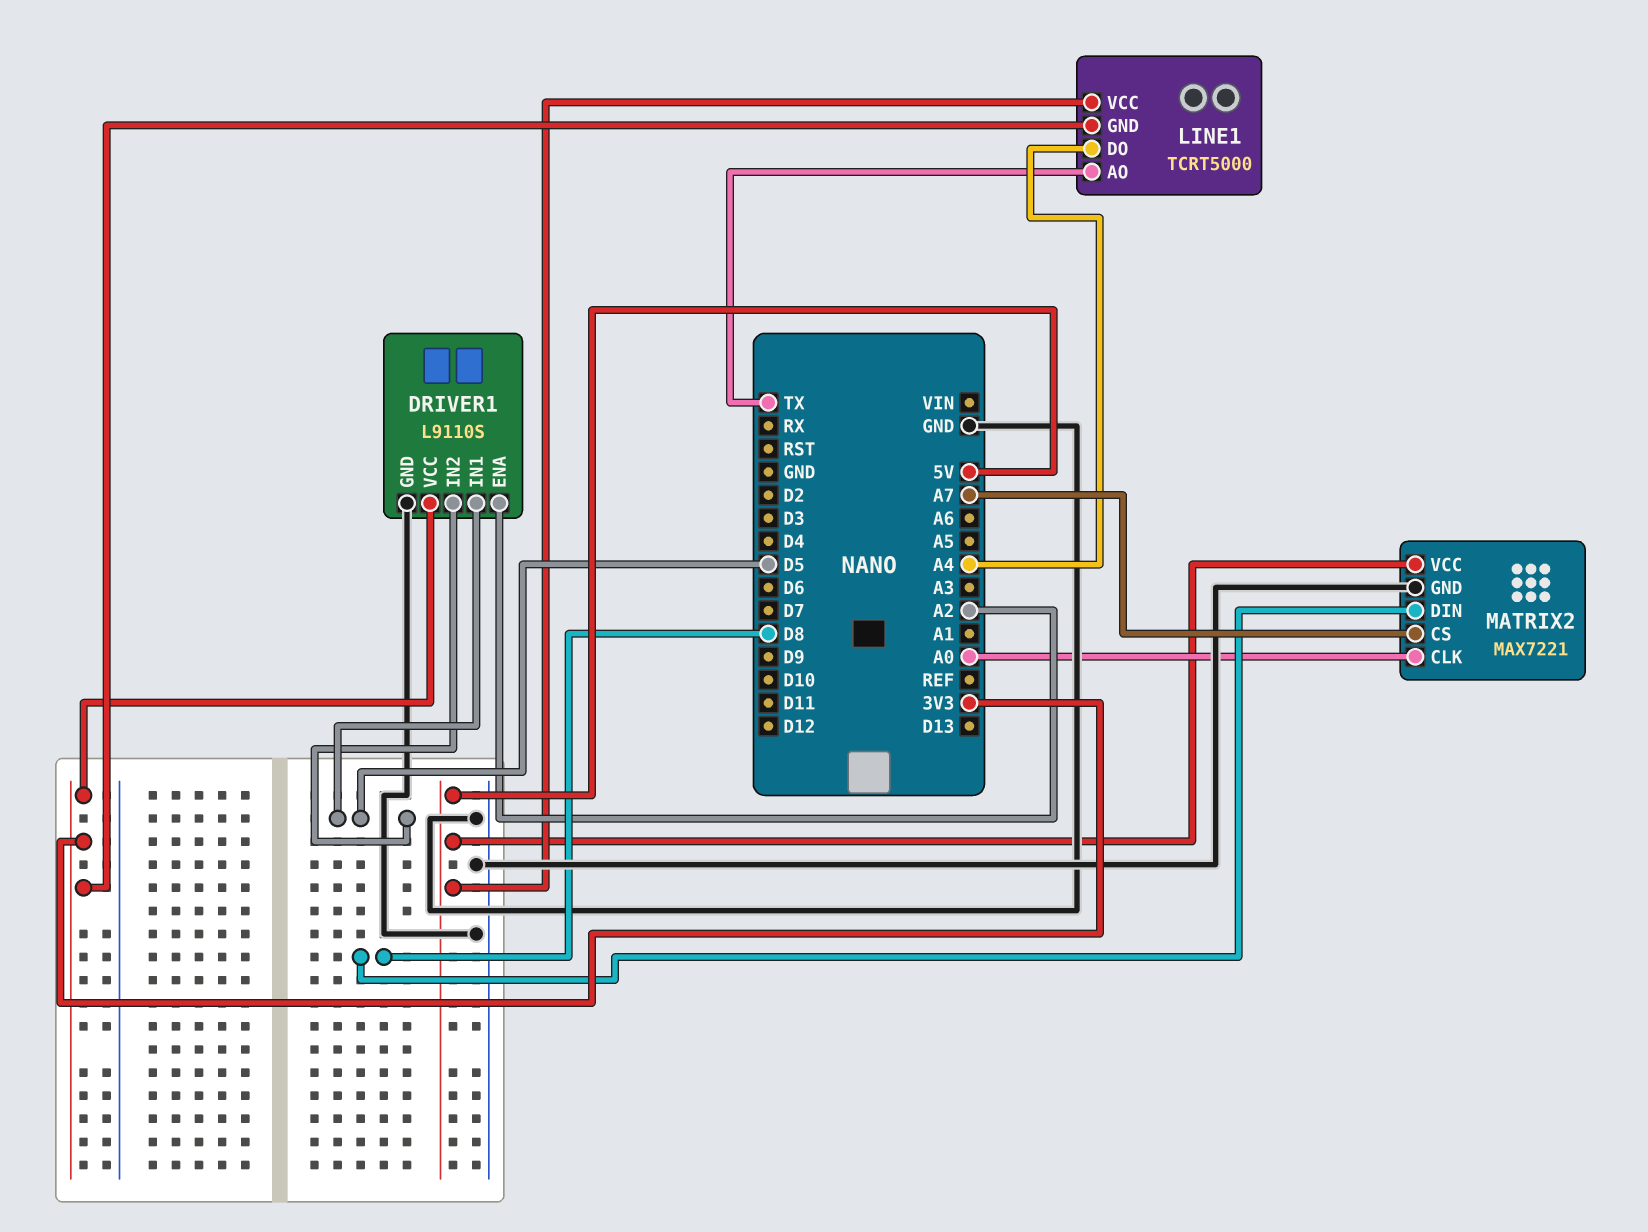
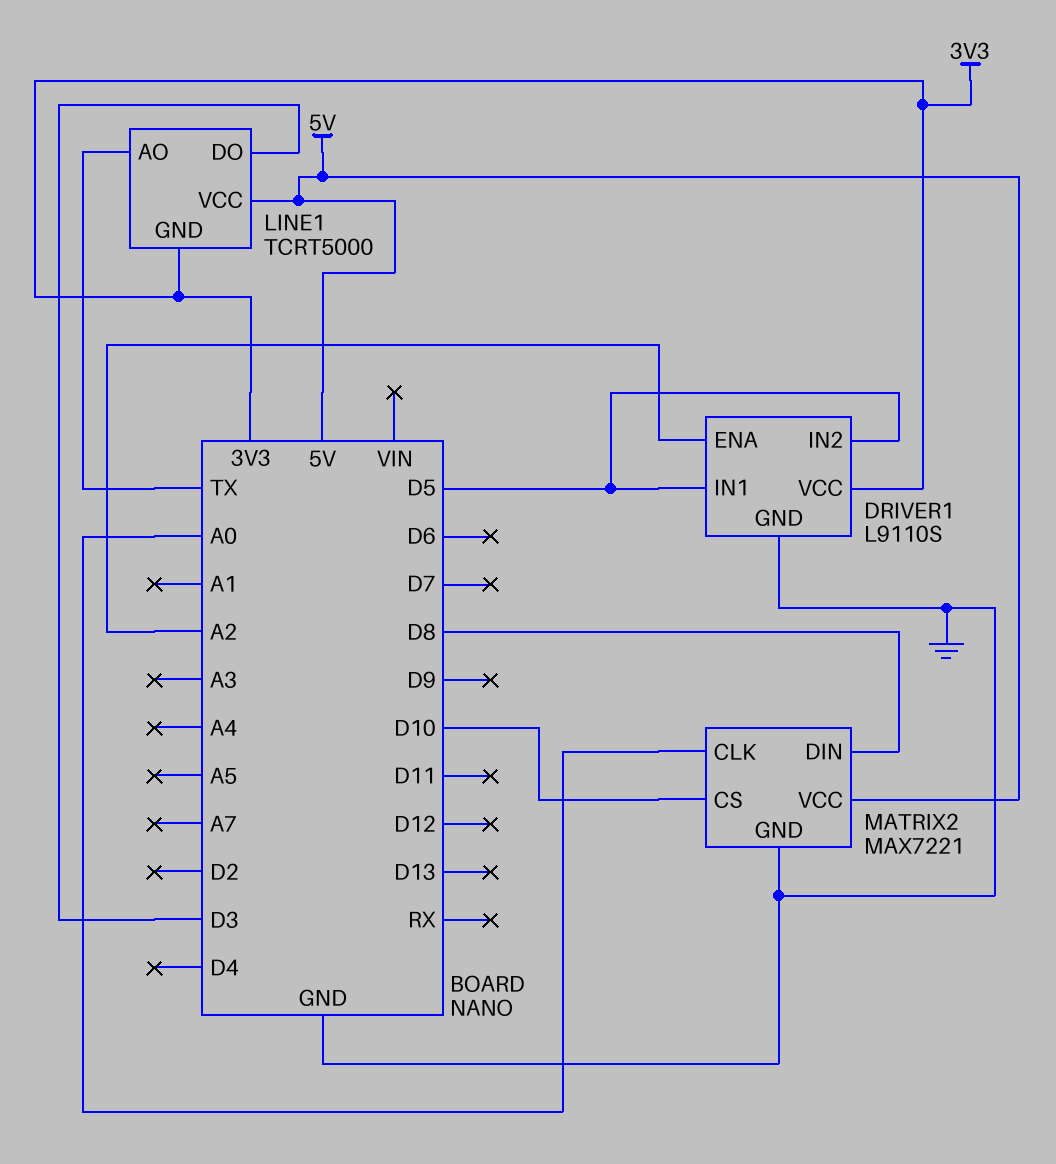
LINE1 pin DO: A4 -> D3
MATRIX2 pin CS: A7 -> D10

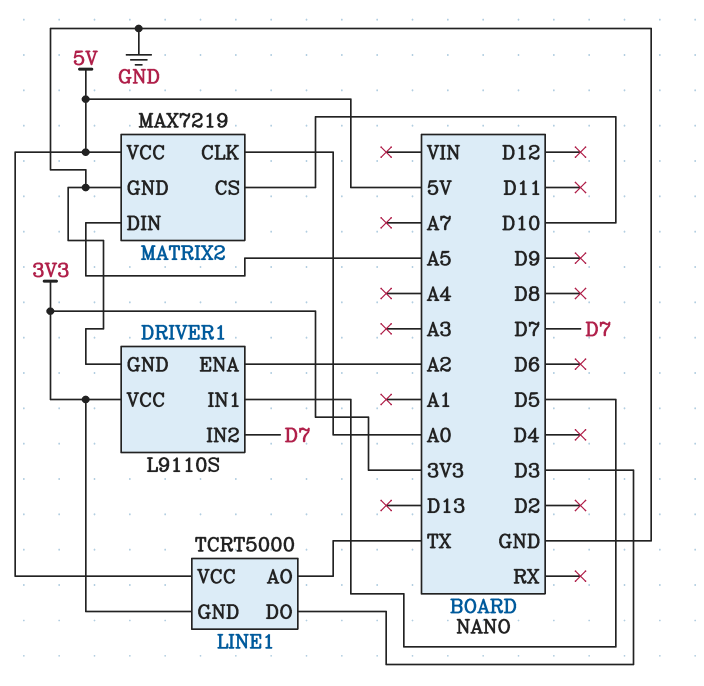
DRIVER1 pin IN2: D5 -> D7
MATRIX2: MAX7221 -> MAX7219
MATRIX2 pin DIN: D8 -> A5

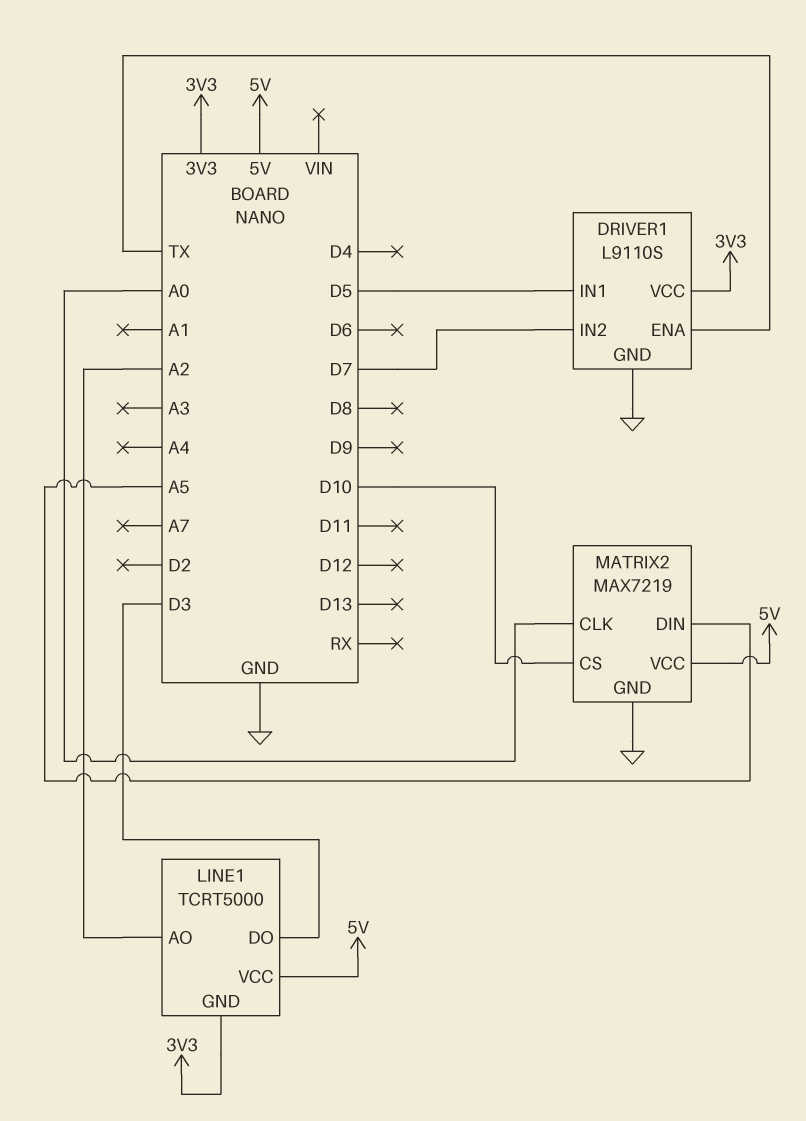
DRIVER1 pin ENA: A2 -> TX
LINE1 pin AO: TX -> A2

